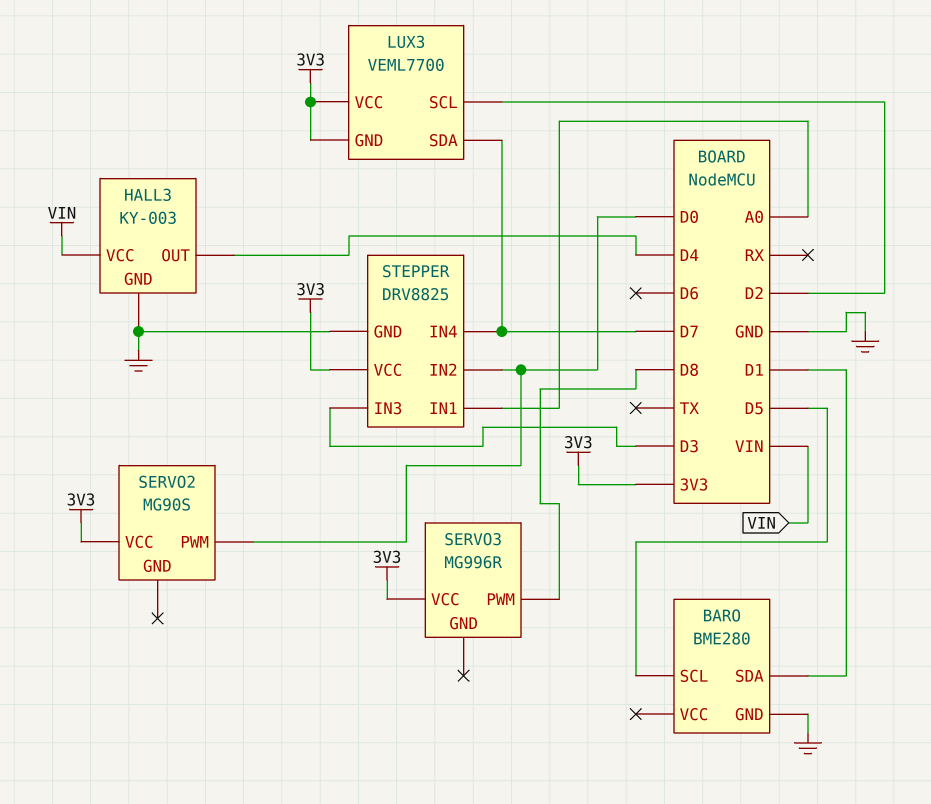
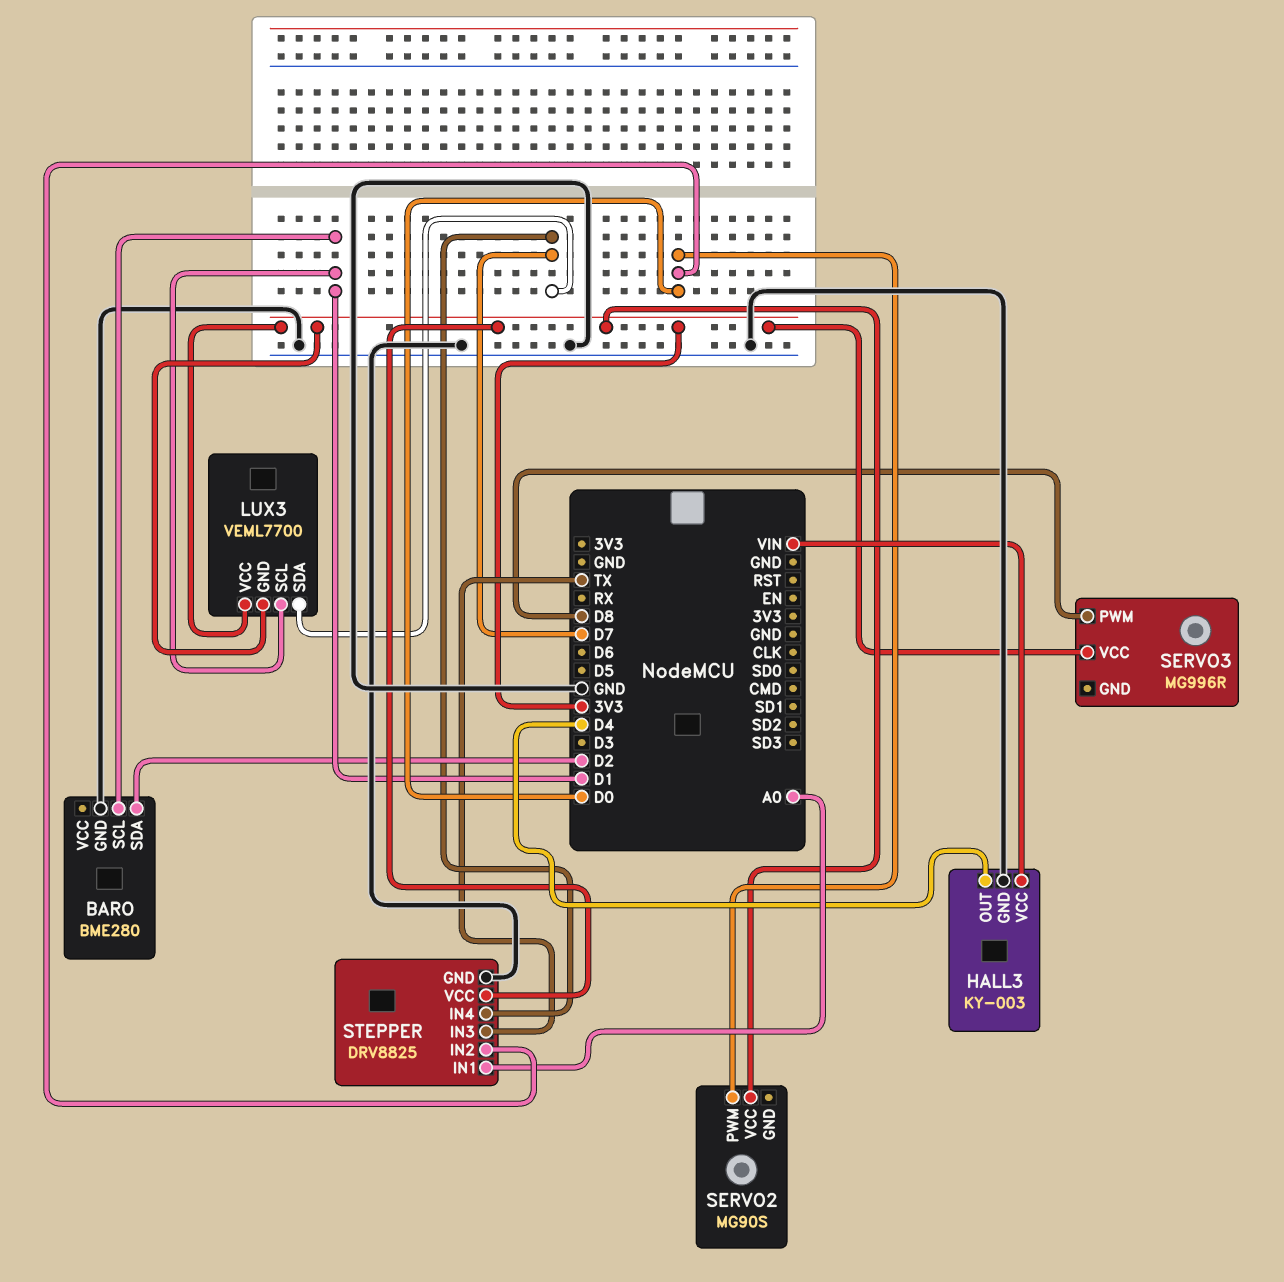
BARO pin SCL: D5 -> D1
BARO pin SDA: D1 -> D2
LUX3 pin SCL: D2 -> D1
STEPPER pin IN3: D3 -> TX

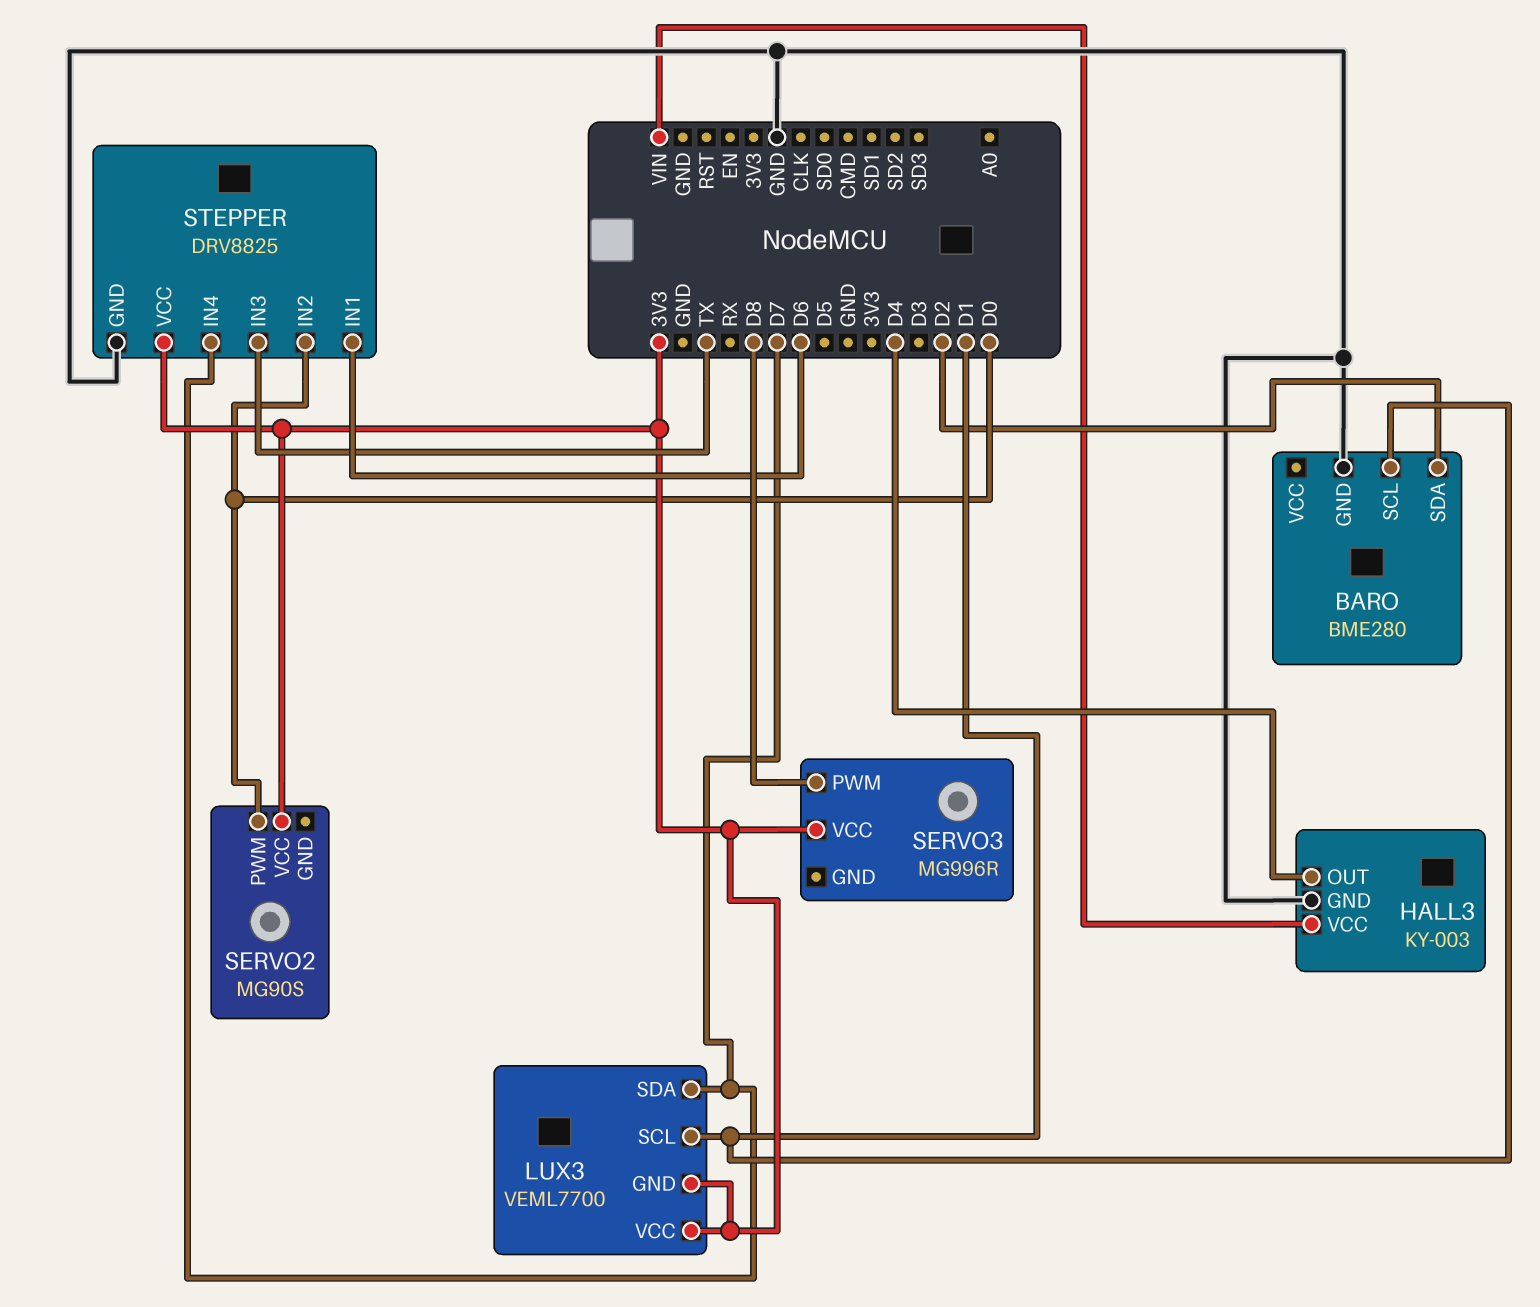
STEPPER pin IN1: A0 -> D6

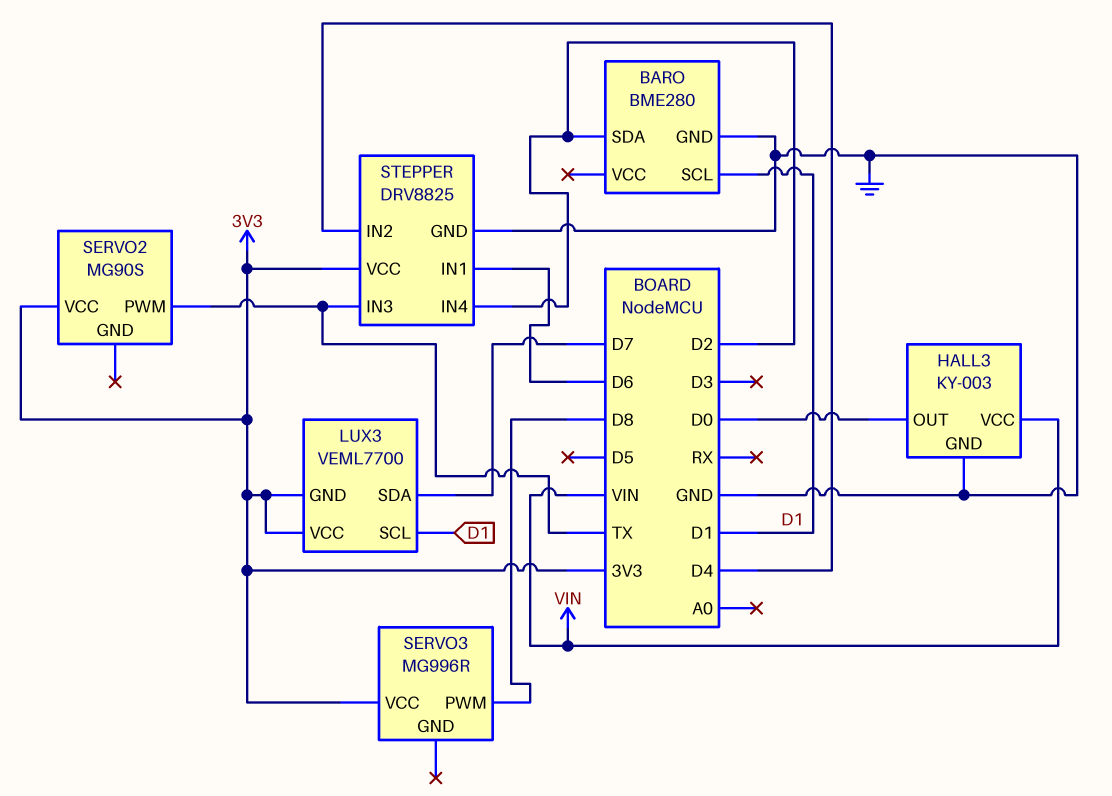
HALL3 pin OUT: D4 -> D0
SERVO2 pin PWM: D0 -> TX
STEPPER pin IN2: D0 -> D4
STEPPER pin IN4: D7 -> D2

